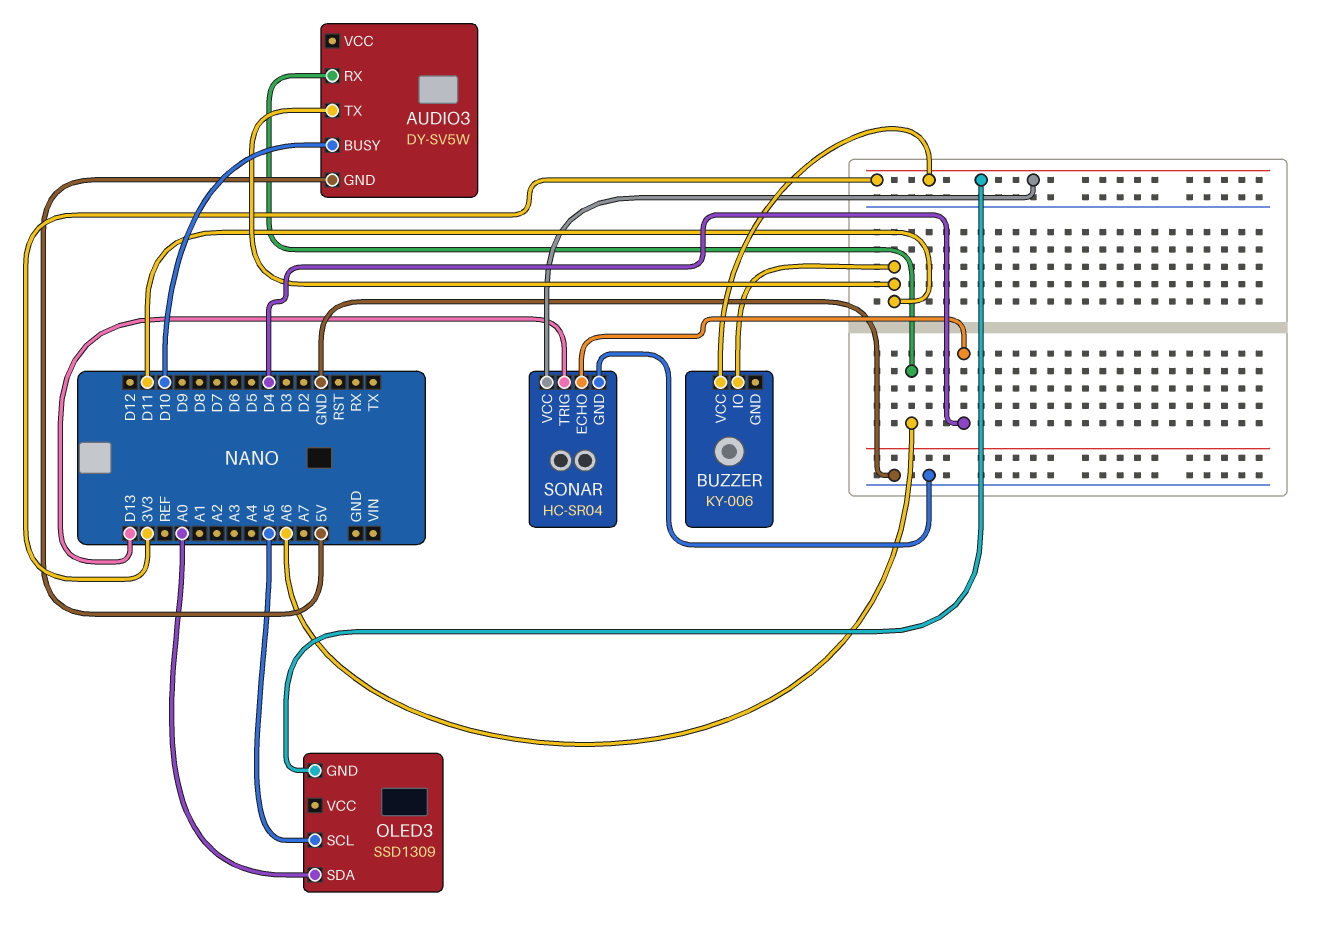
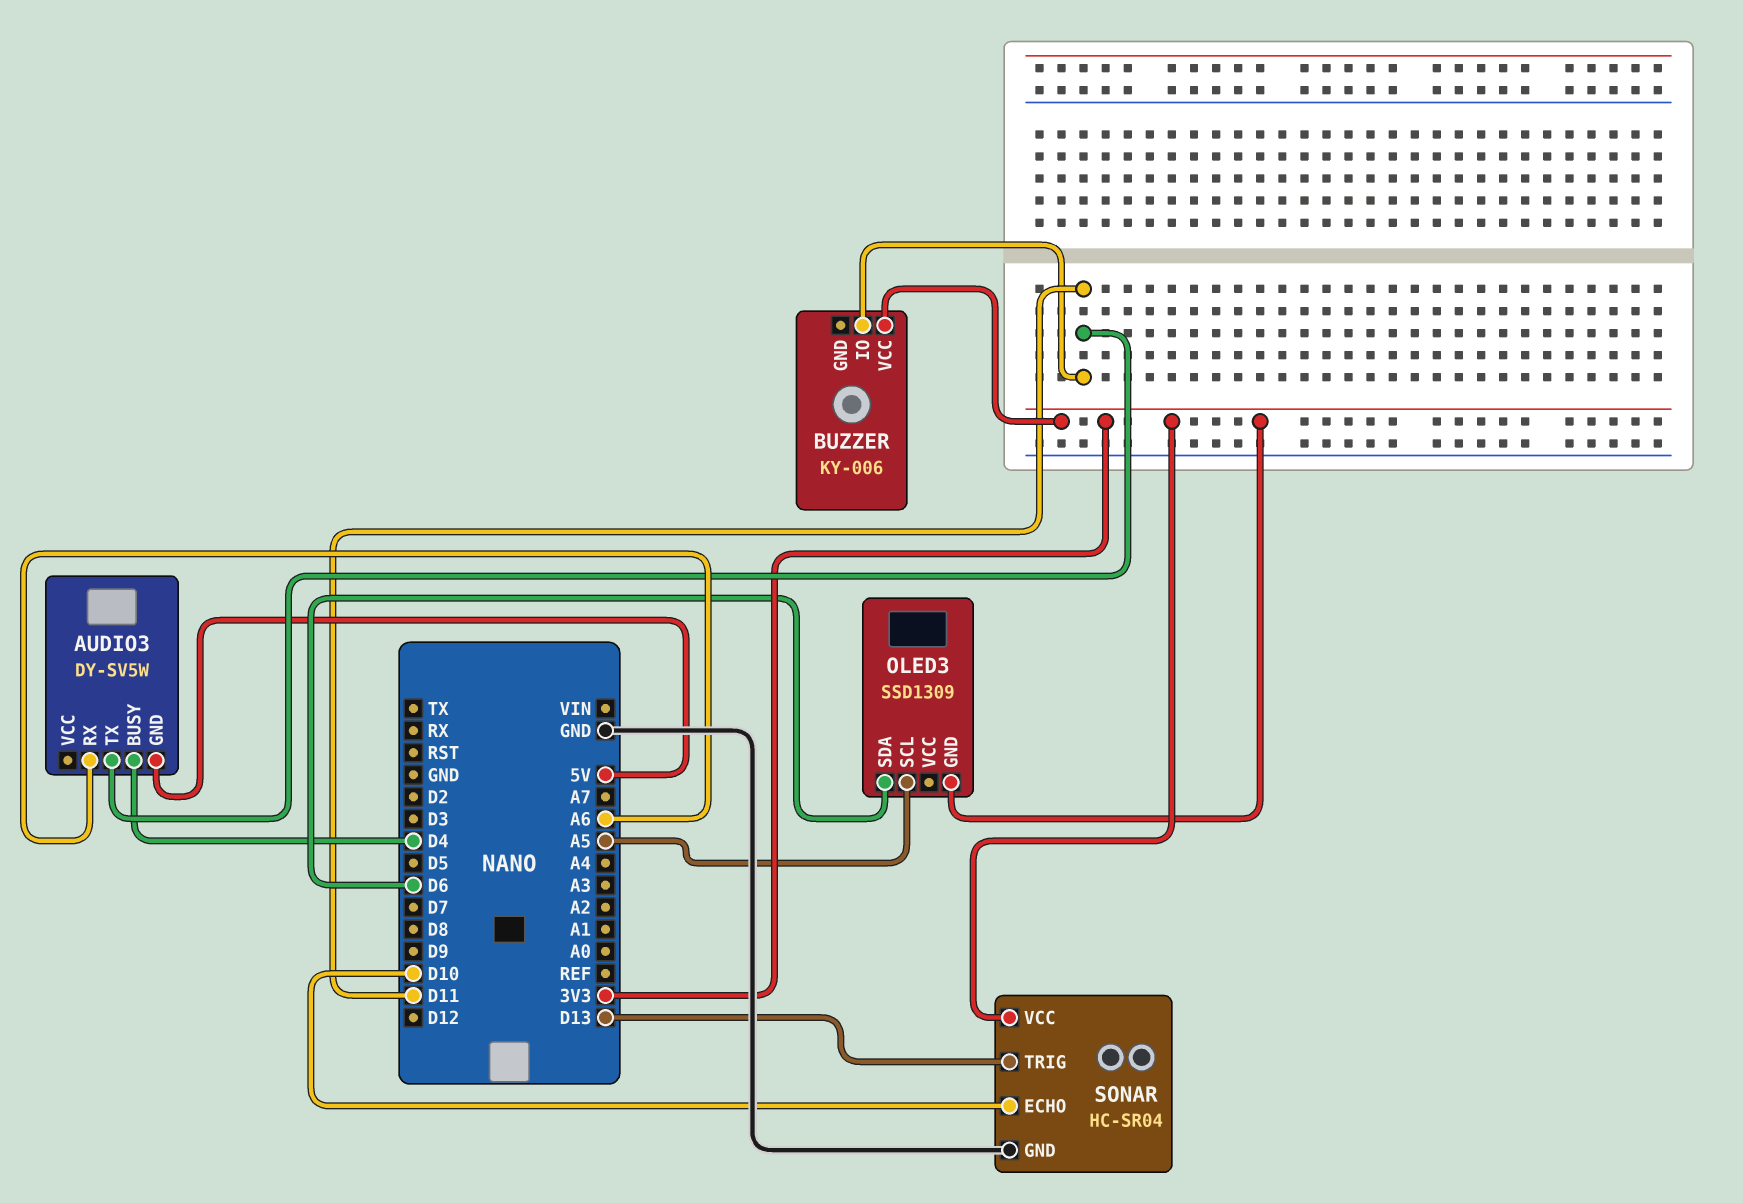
AUDIO3 pin BUSY: D10 -> D4
OLED3 pin SDA: A0 -> D6
SONAR pin ECHO: D4 -> D10

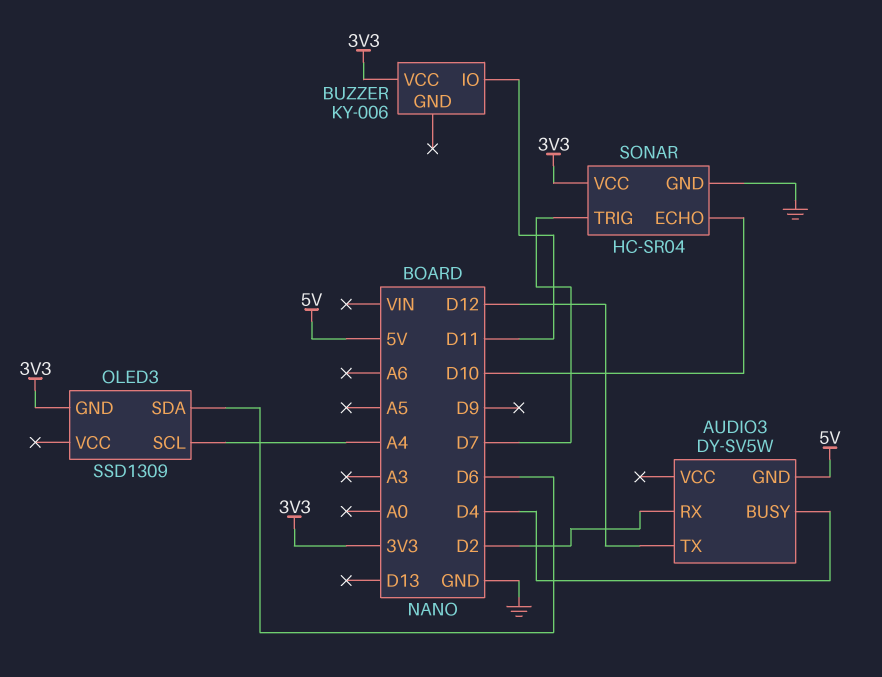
AUDIO3 pin RX: A6 -> D2
AUDIO3 pin TX: D11 -> D12
OLED3 pin SCL: A5 -> A4
SONAR pin TRIG: D13 -> D7

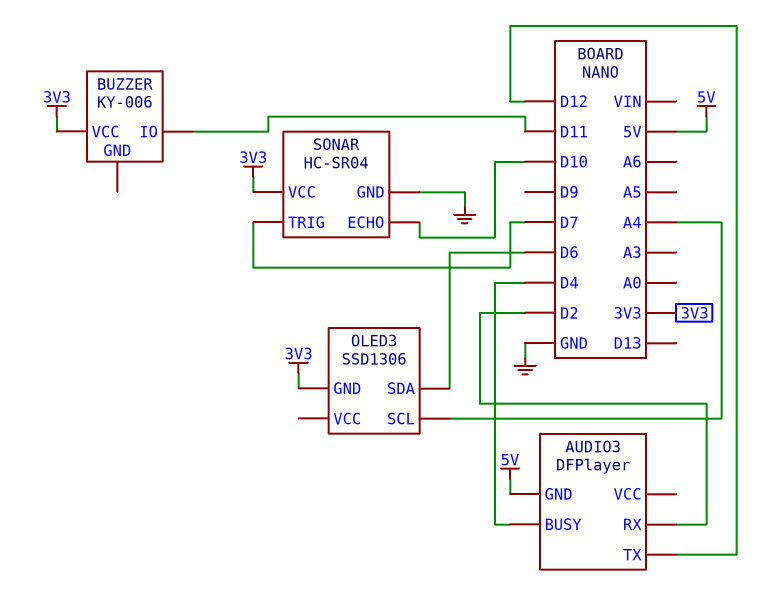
AUDIO3: DY-SV5W -> DFPlayer
OLED3: SSD1309 -> SSD1306

